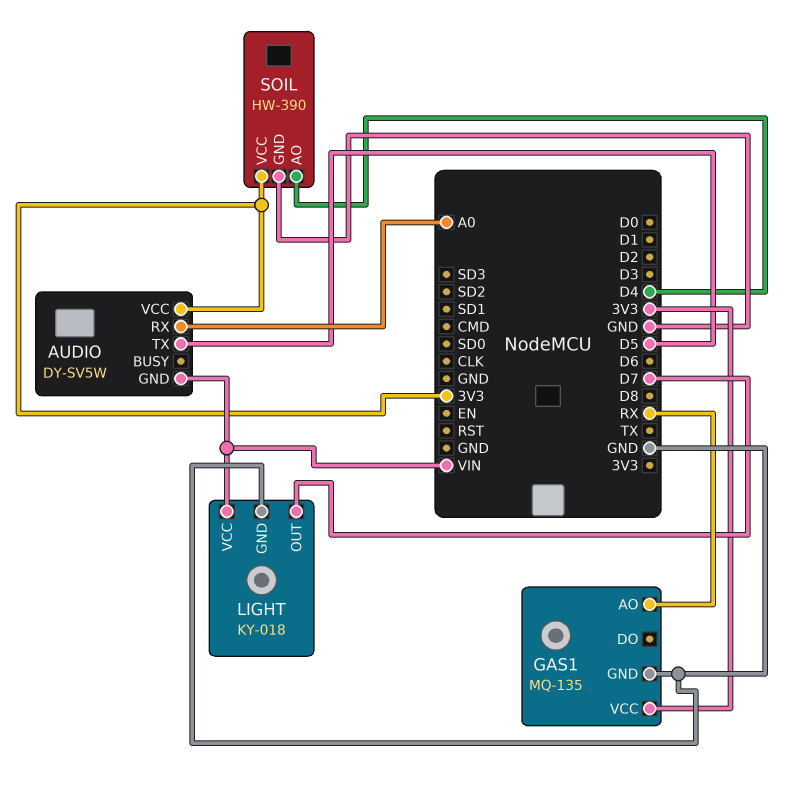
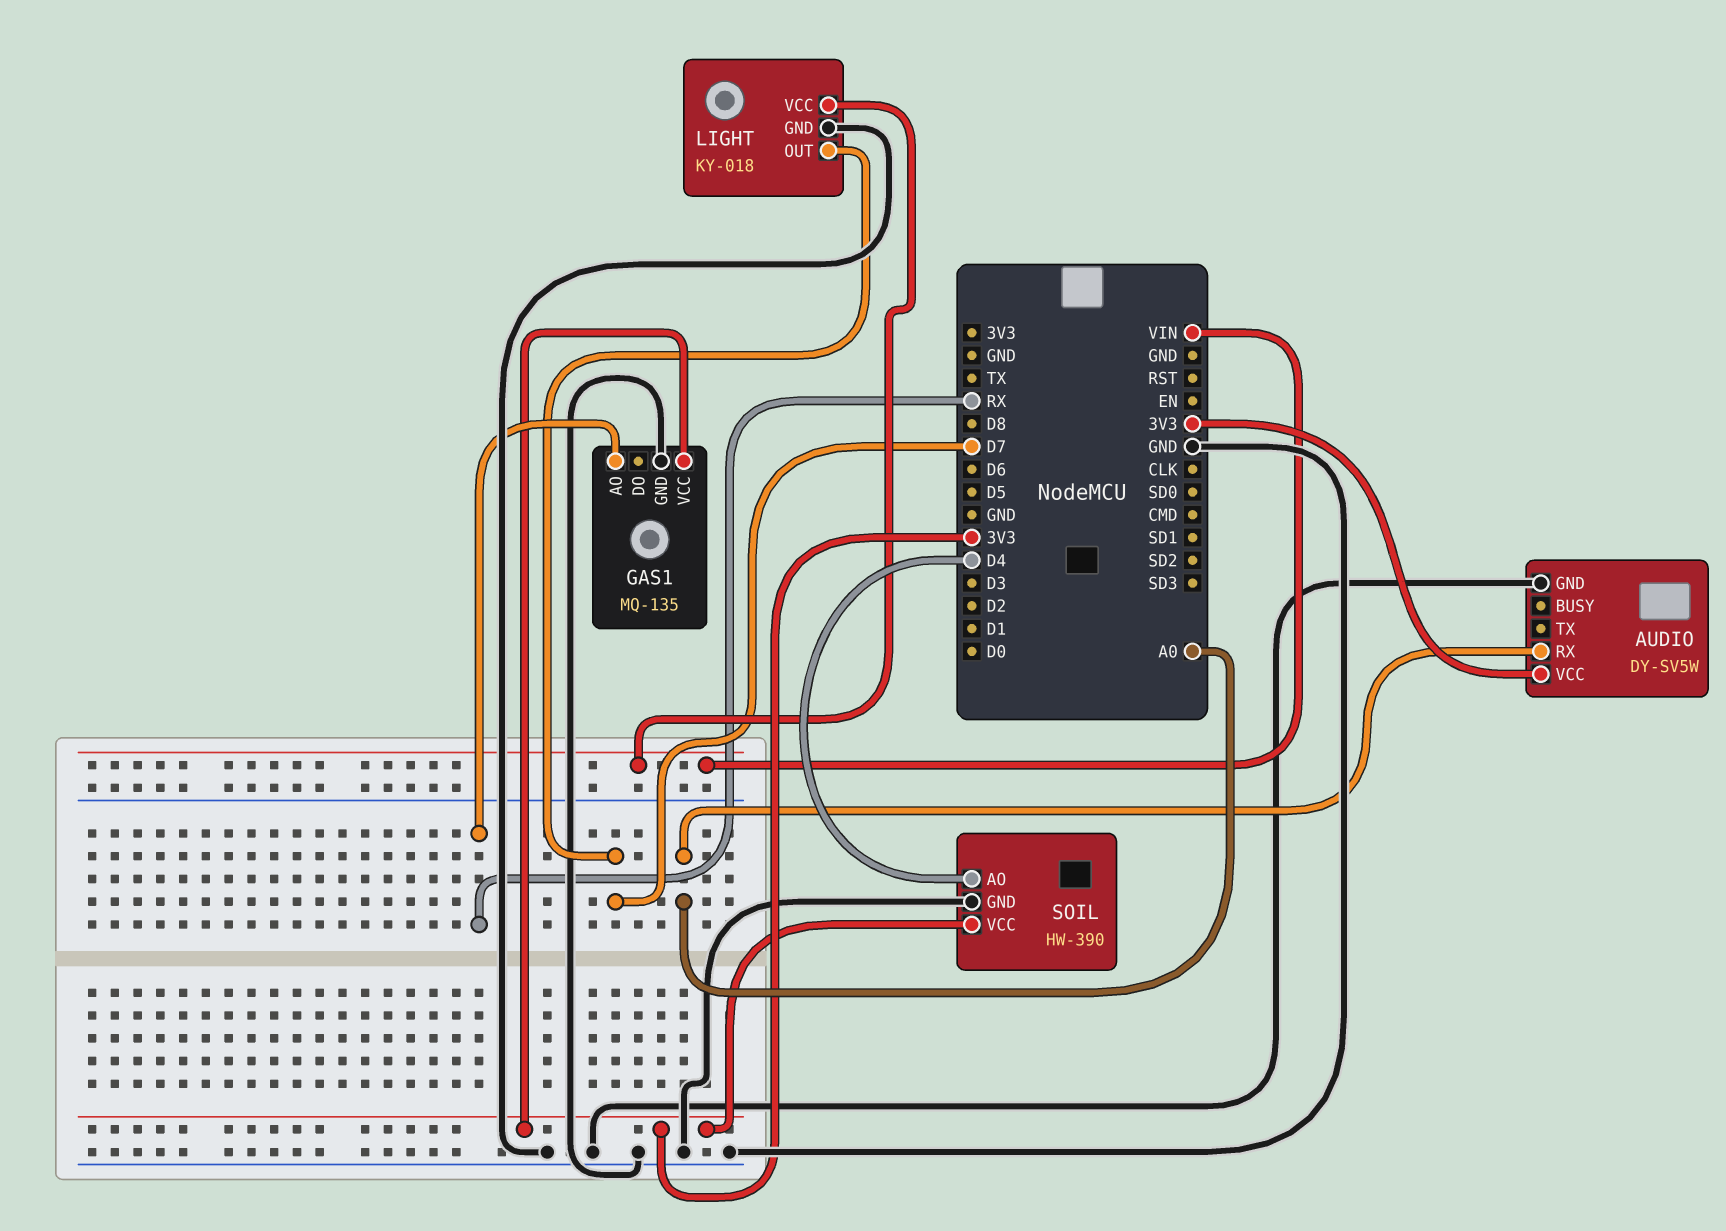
AUDIO pin GND: VIN -> GND
AUDIO pin TX: D5 -> none

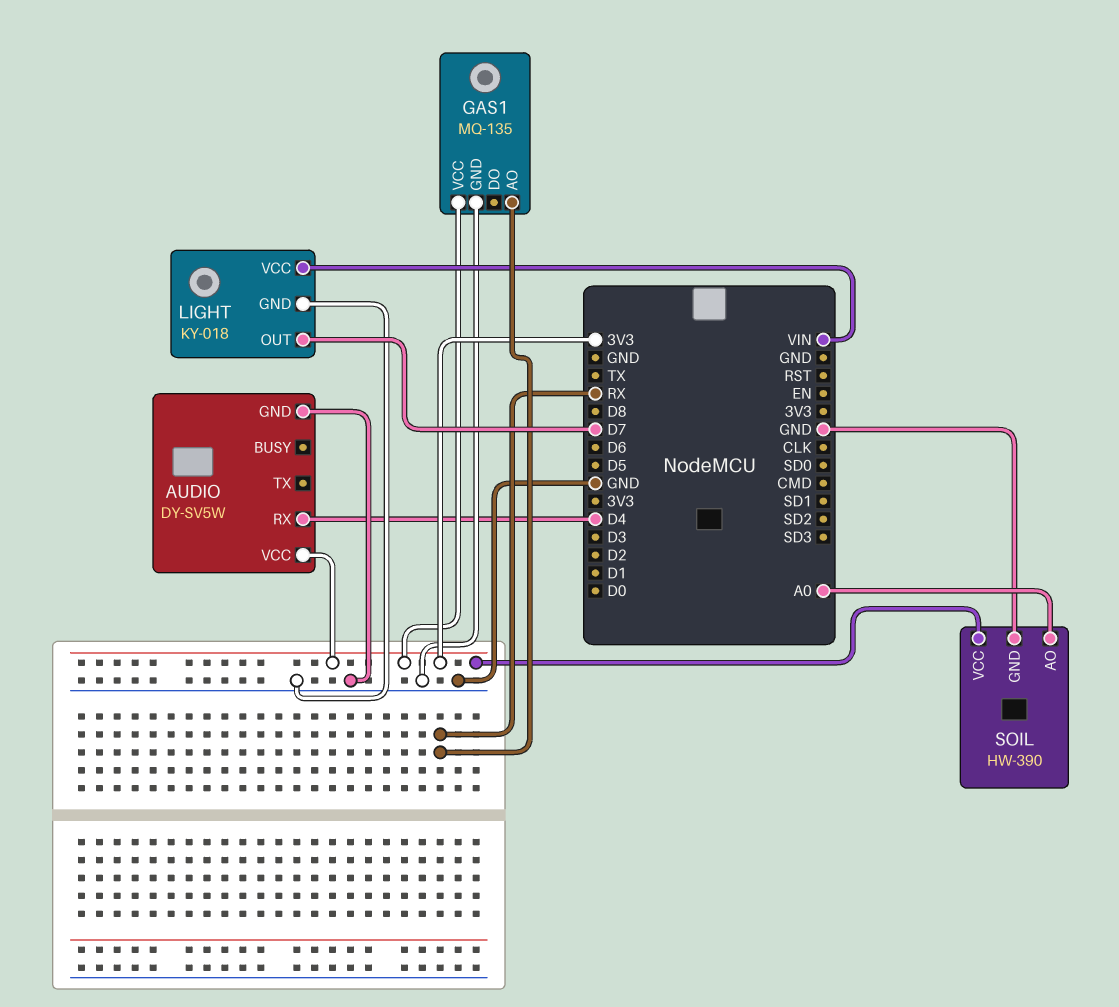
AUDIO pin RX: A0 -> D4
SOIL pin AO: D4 -> A0

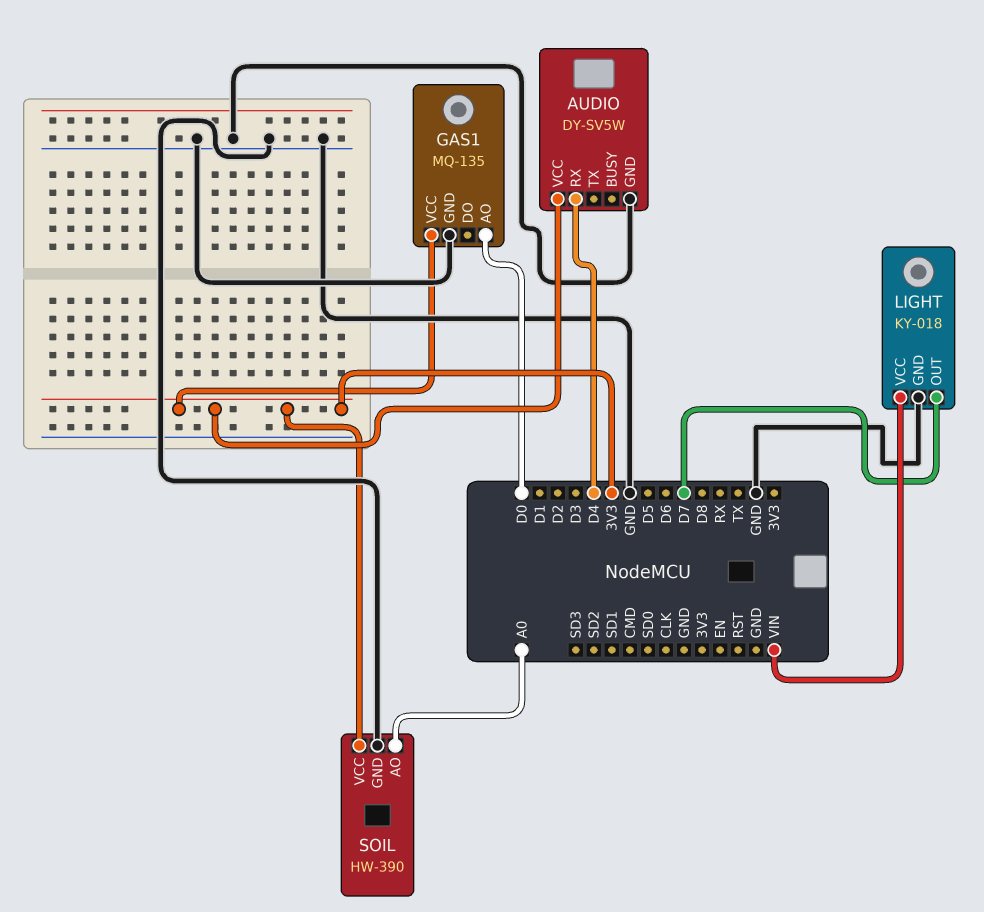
GAS1 pin AO: RX -> D0

